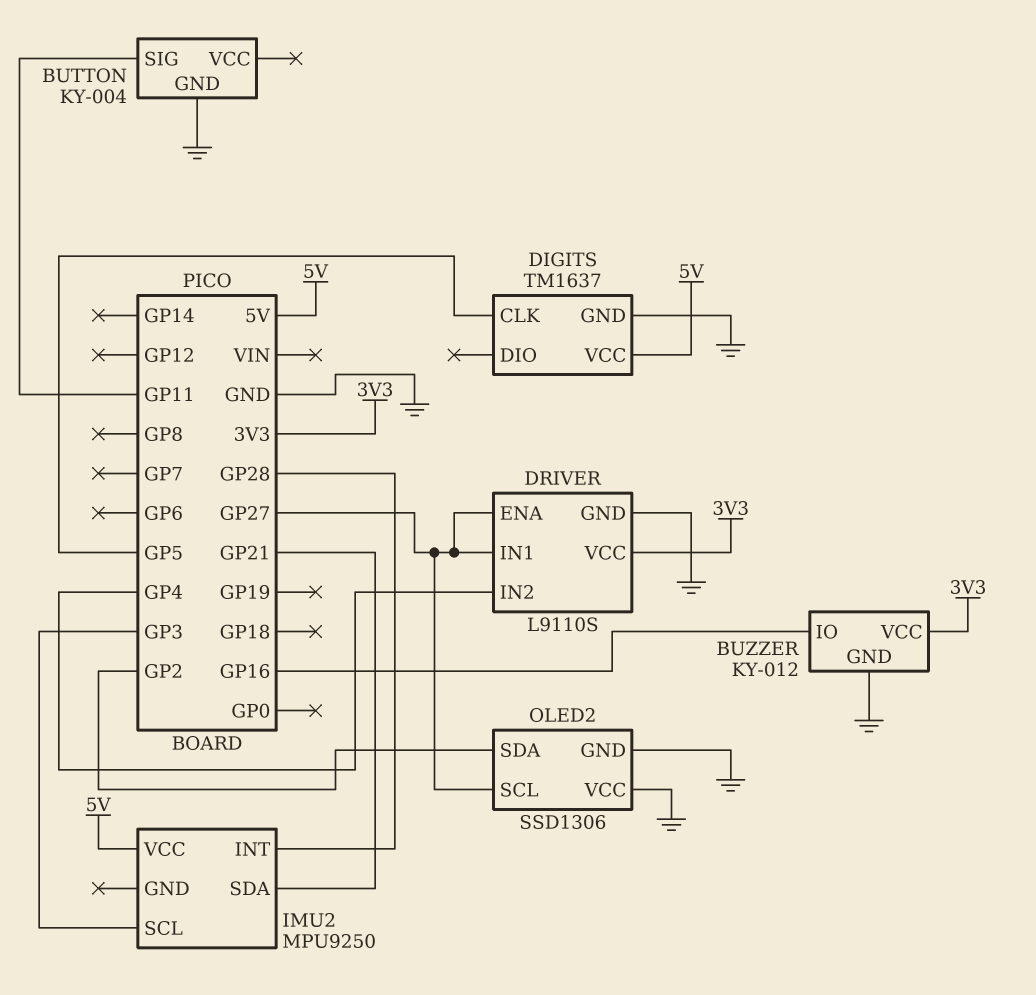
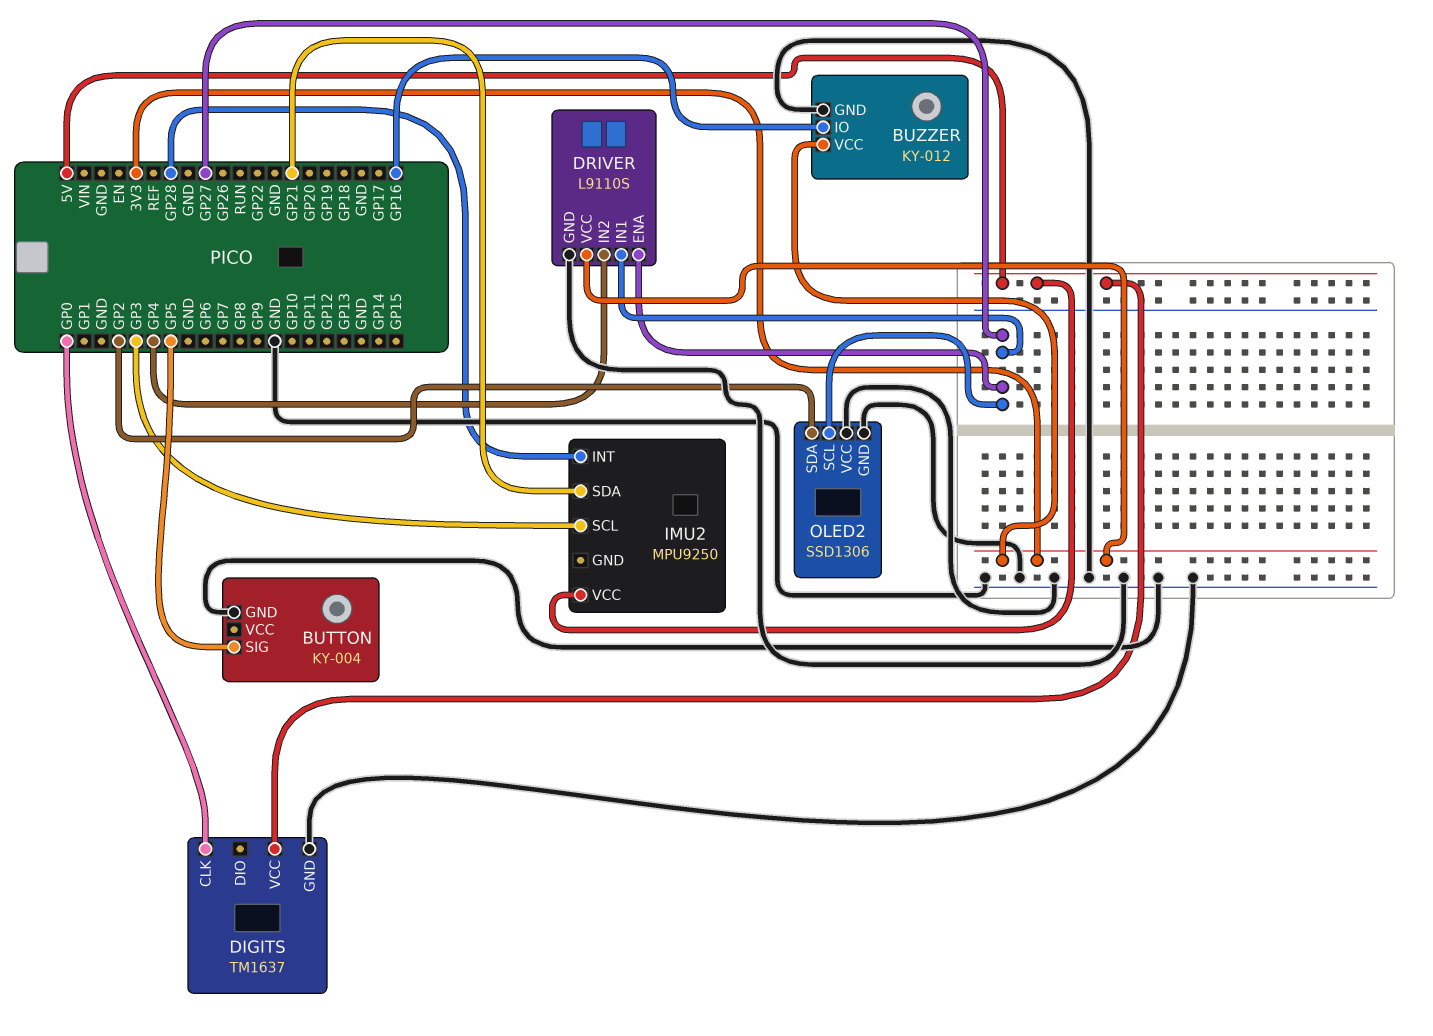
BUTTON pin SIG: GP11 -> GP5
DIGITS pin CLK: GP5 -> GP0

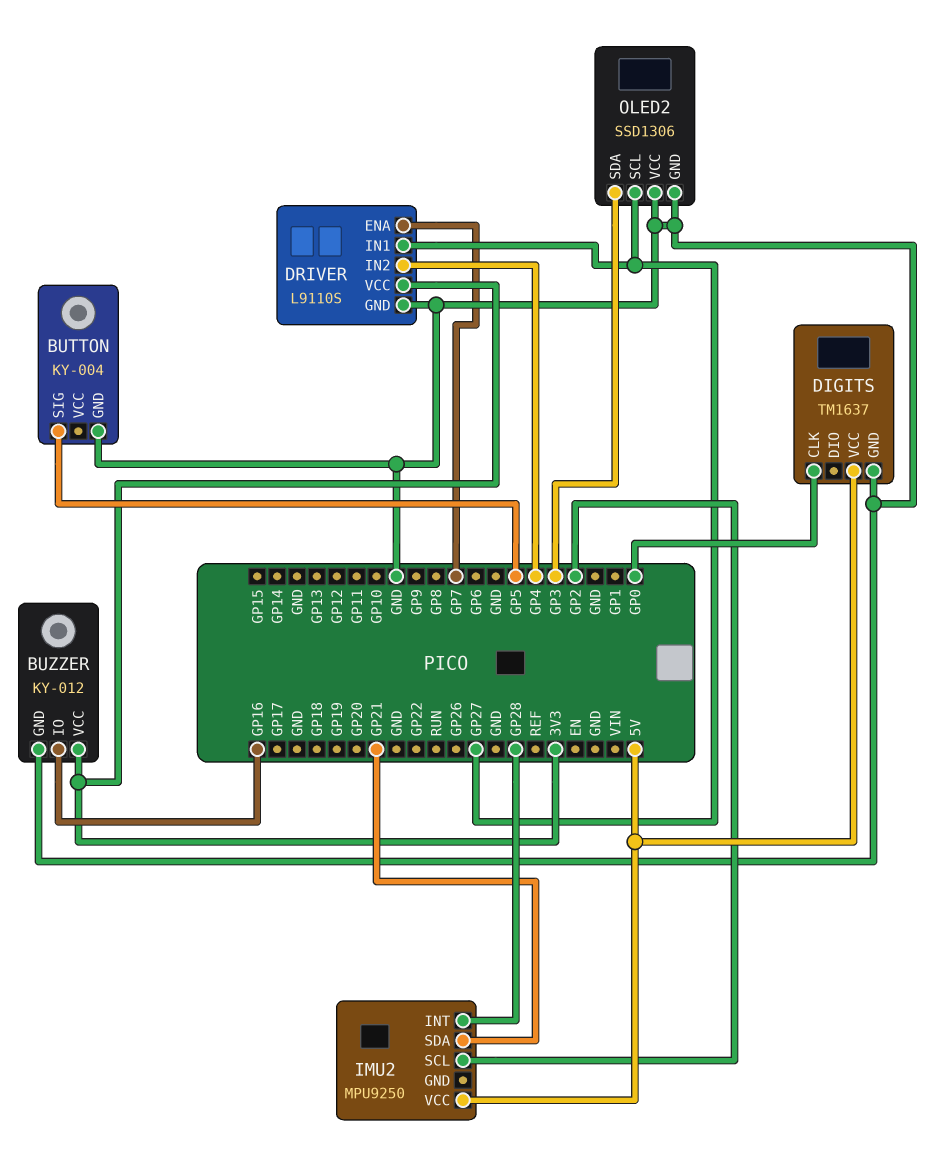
DRIVER pin ENA: GP27 -> GP7
IMU2 pin SCL: GP3 -> GP2
OLED2 pin SDA: GP2 -> GP3

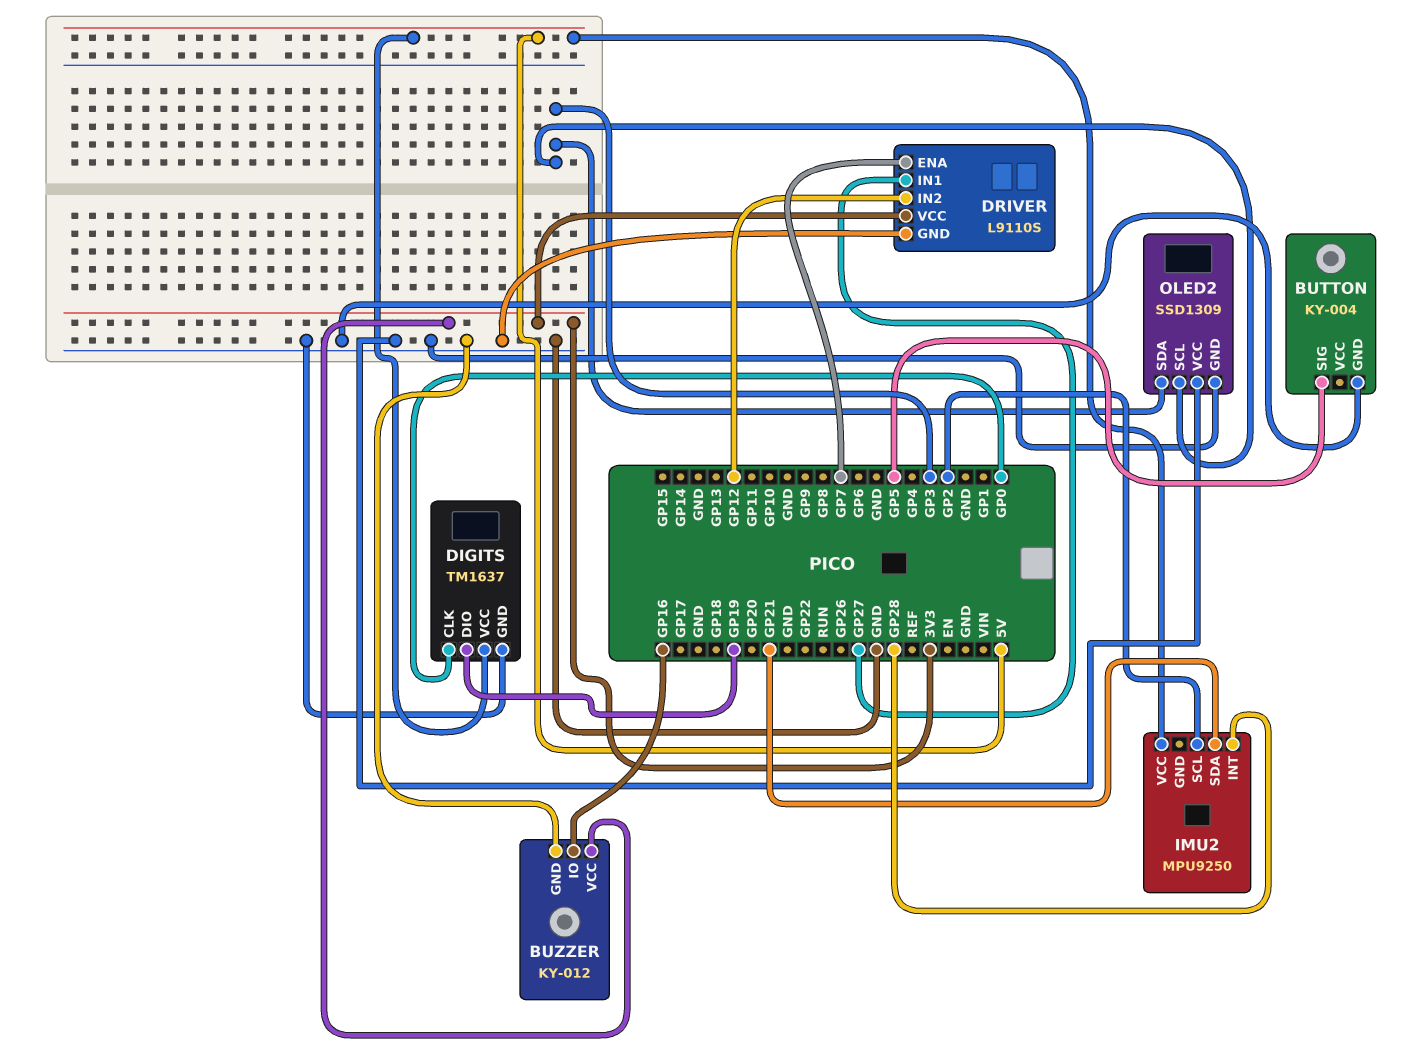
DIGITS pin DIO: none -> GP19
DRIVER pin IN2: GP4 -> GP12
OLED2: SSD1306 -> SSD1309
OLED2 pin SCL: GP27 -> GP3

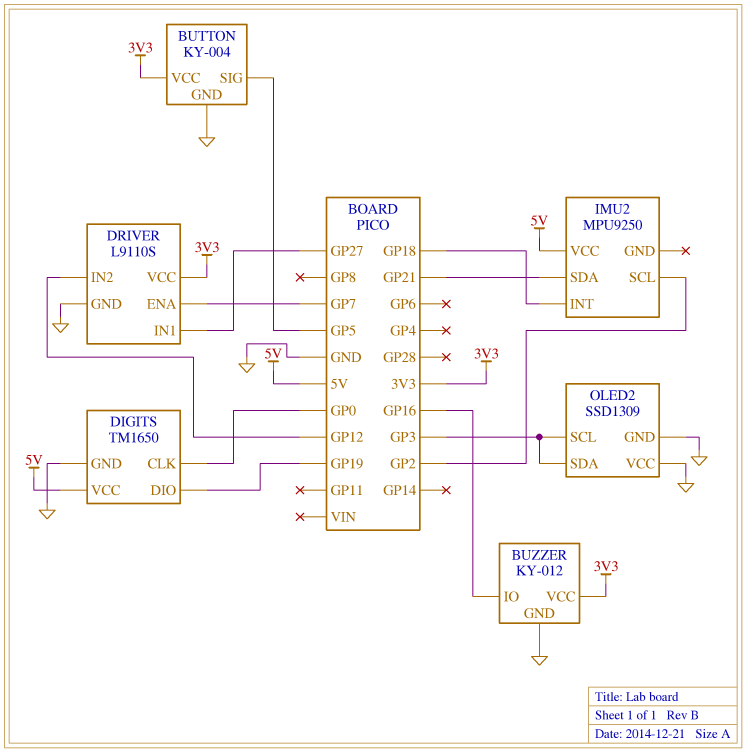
BUTTON pin VCC: none -> 3V3
DIGITS: TM1637 -> TM1650
IMU2 pin INT: GP28 -> GP18

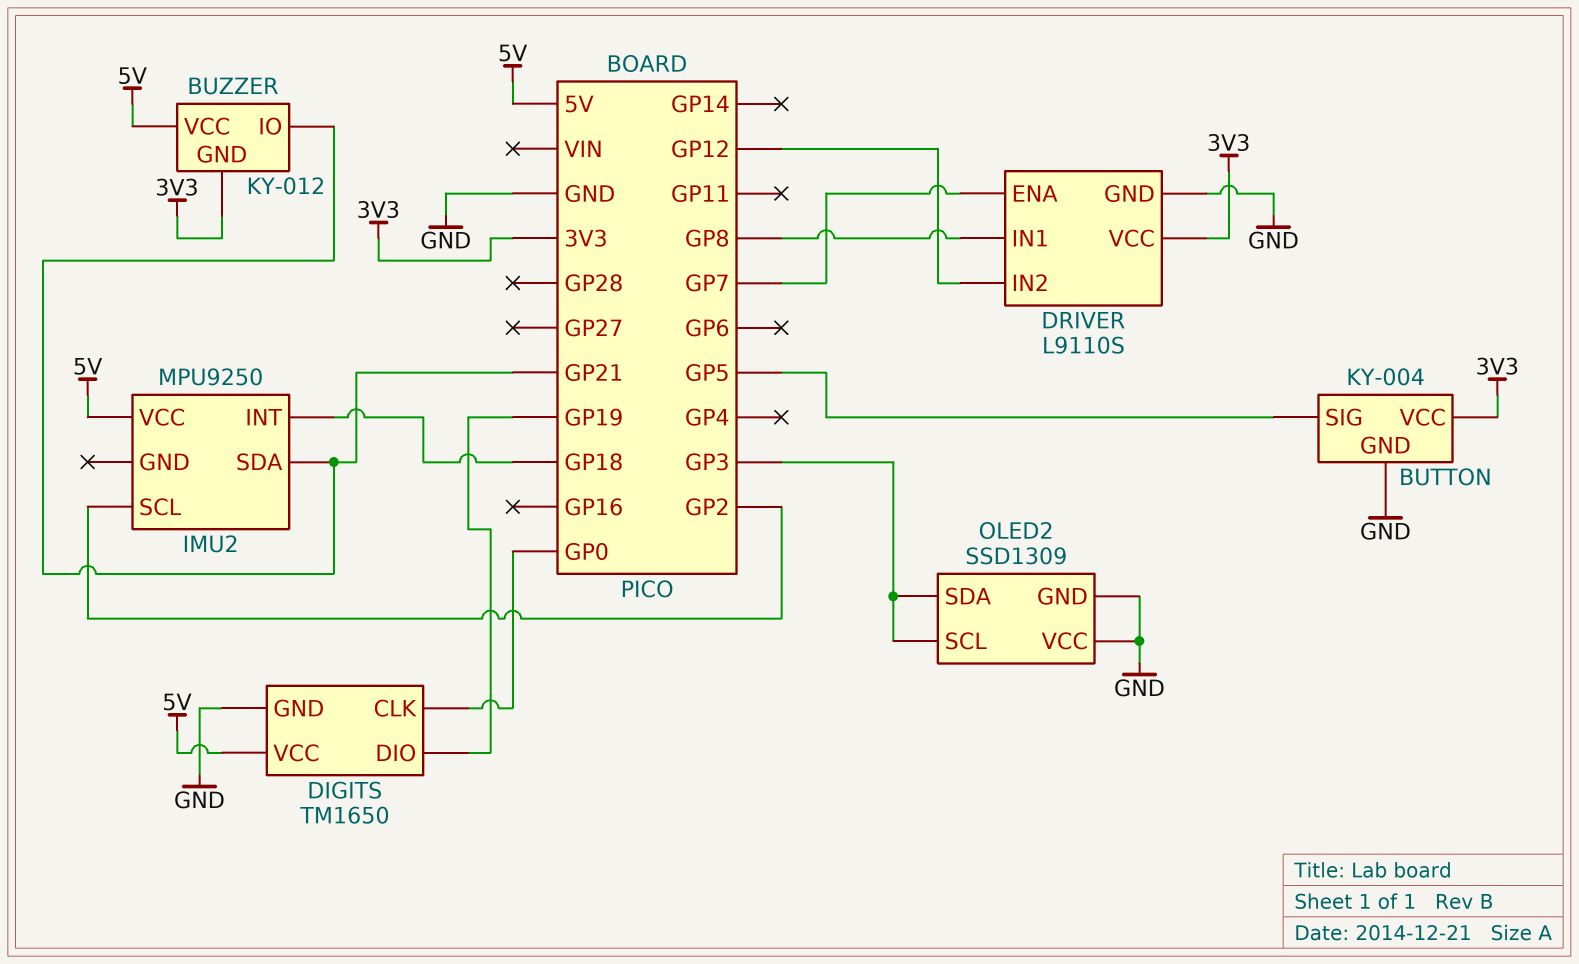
BUZZER pin GND: GND -> 3V3
BUZZER pin IO: GP16 -> GP21
BUZZER pin VCC: 3V3 -> 5V
DRIVER pin IN1: GP27 -> GP8

